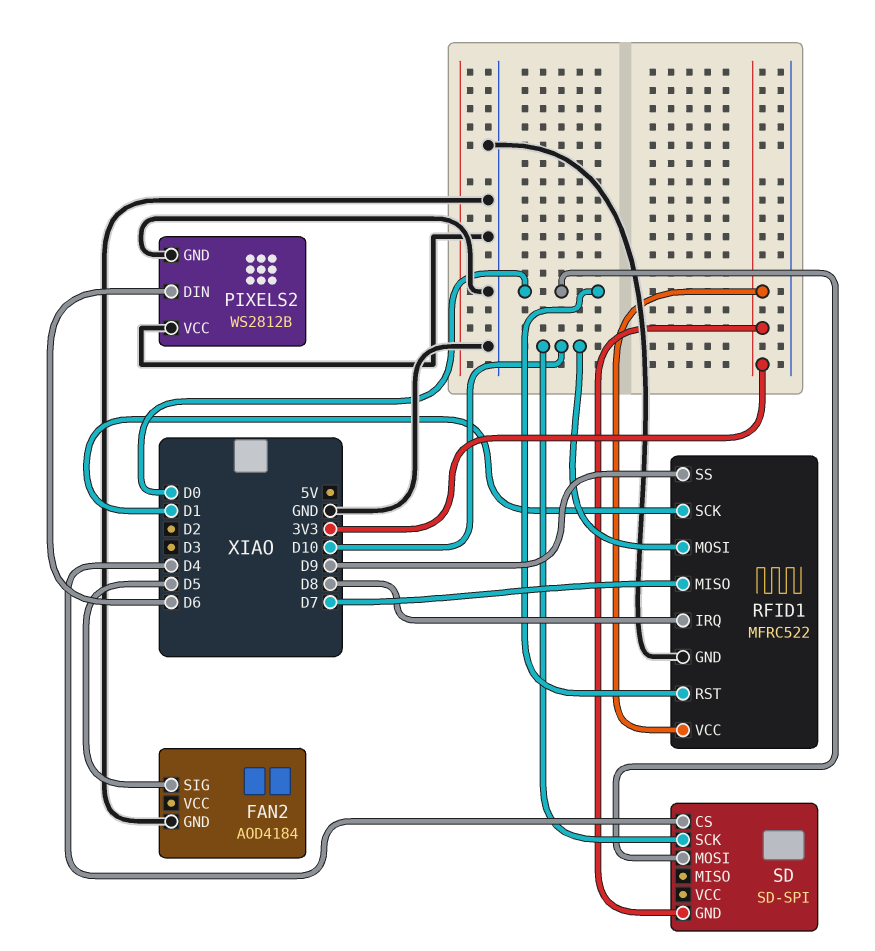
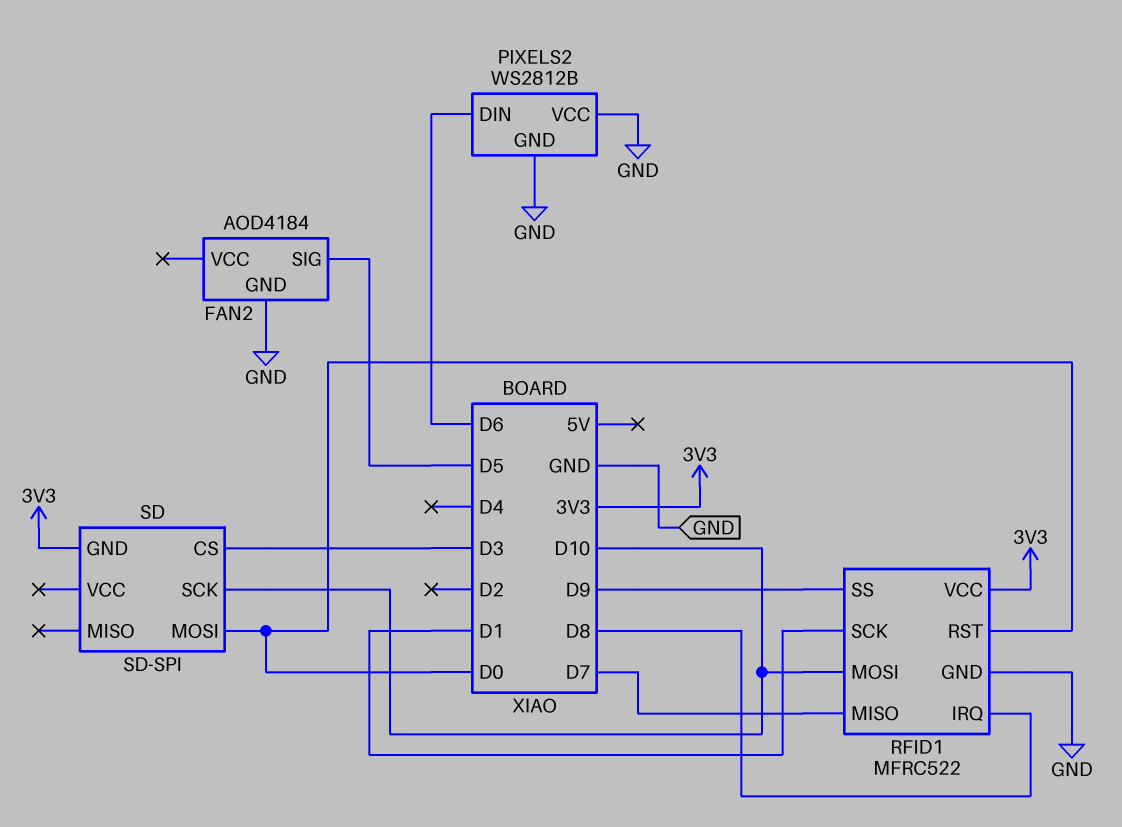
SD pin CS: D4 -> D3

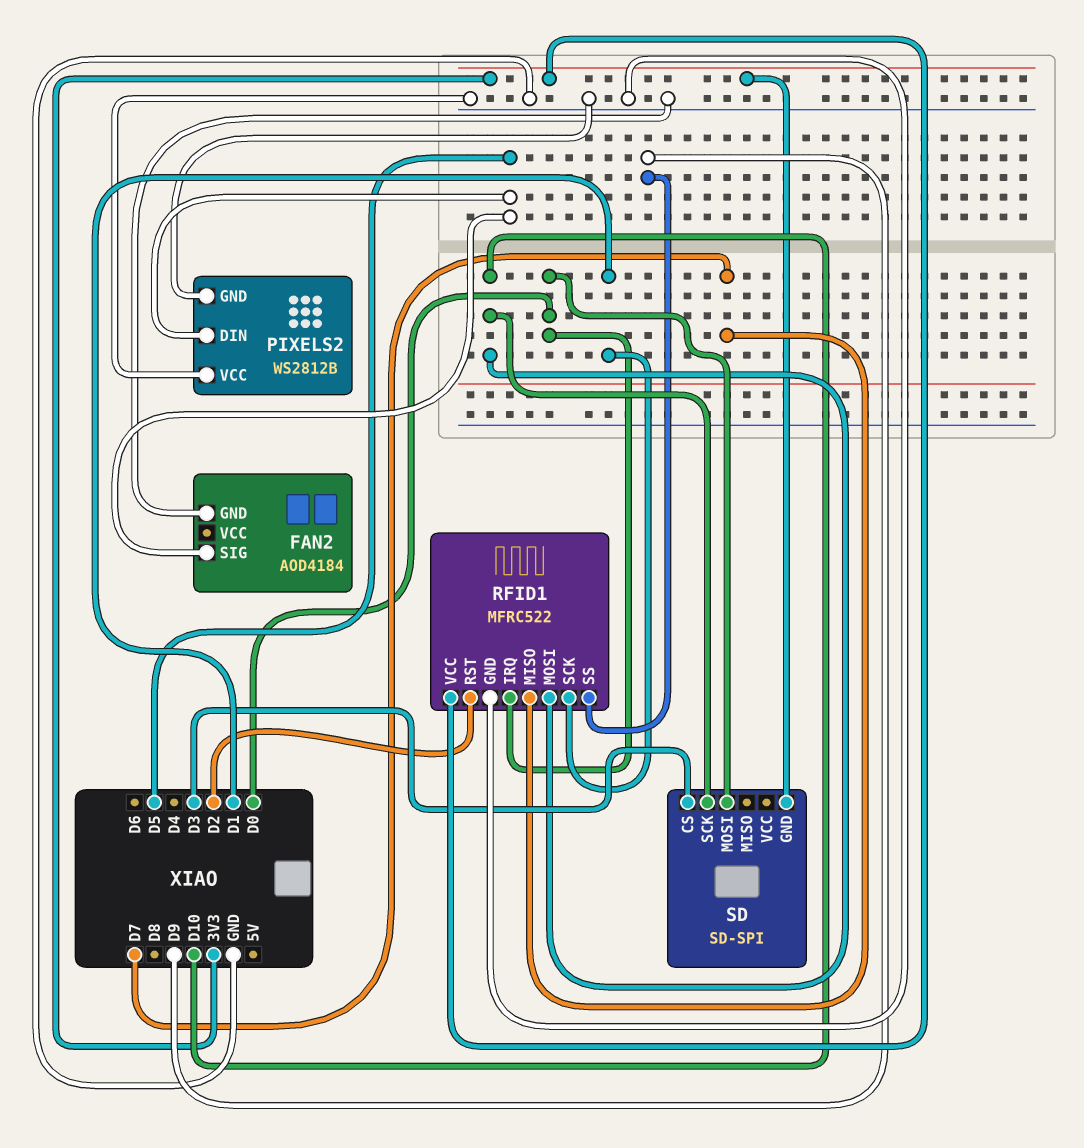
PIXELS2 pin DIN: D6 -> D5
RFID1 pin IRQ: D8 -> D0
RFID1 pin RST: D0 -> D2

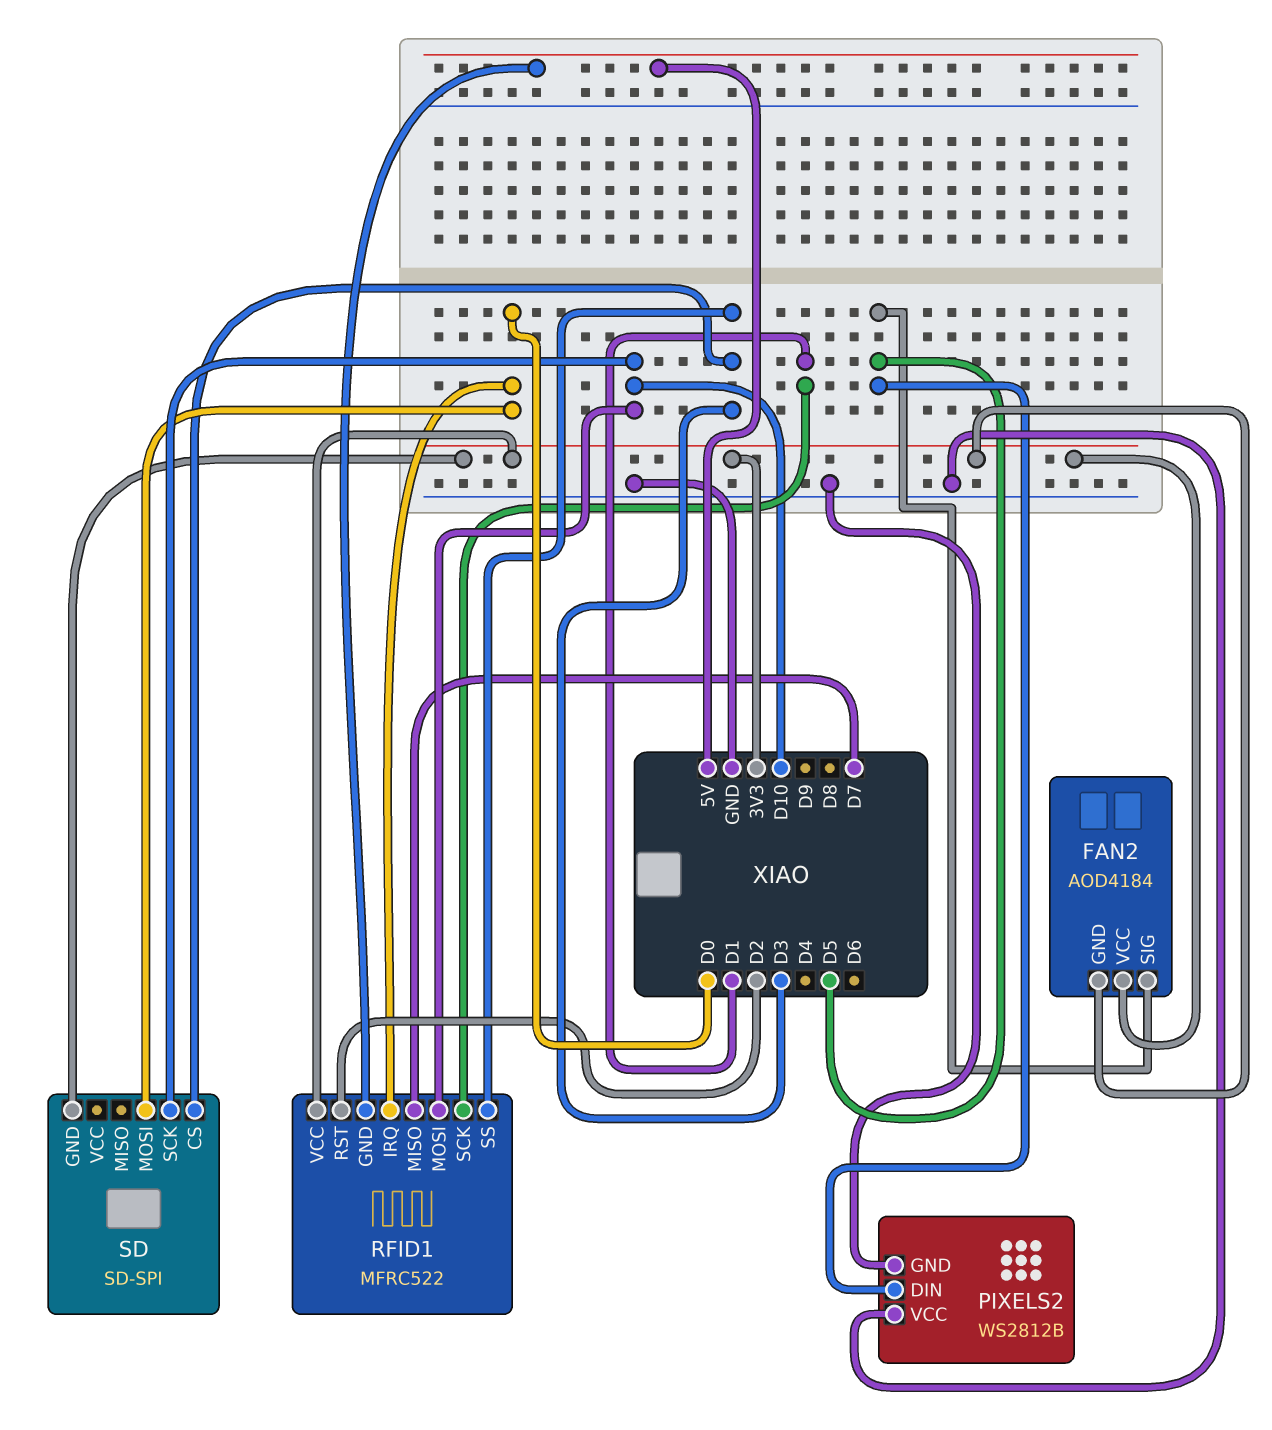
FAN2 pin GND: GND -> 3V3
FAN2 pin VCC: none -> 3V3
RFID1 pin GND: GND -> 5V
RFID1 pin SS: D9 -> D3

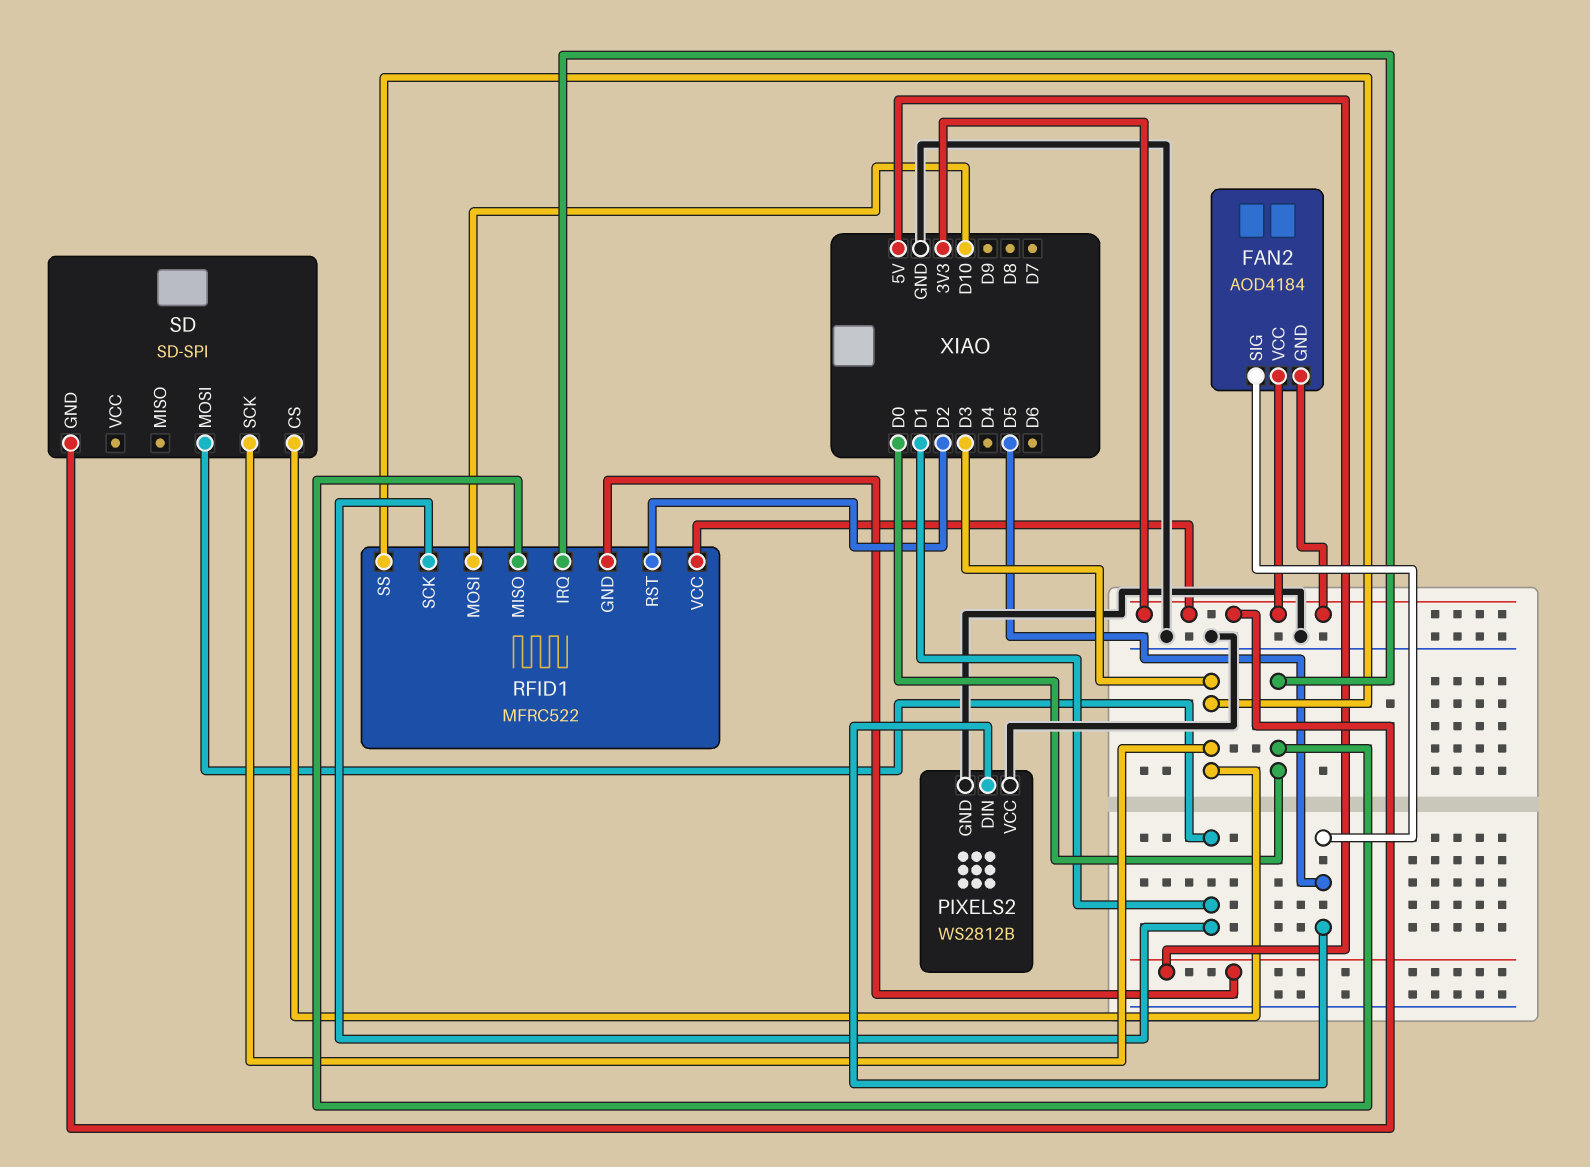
RFID1 pin MISO: D7 -> D0
SD pin MOSI: D0 -> D1
SD pin SCK: D10 -> D3

